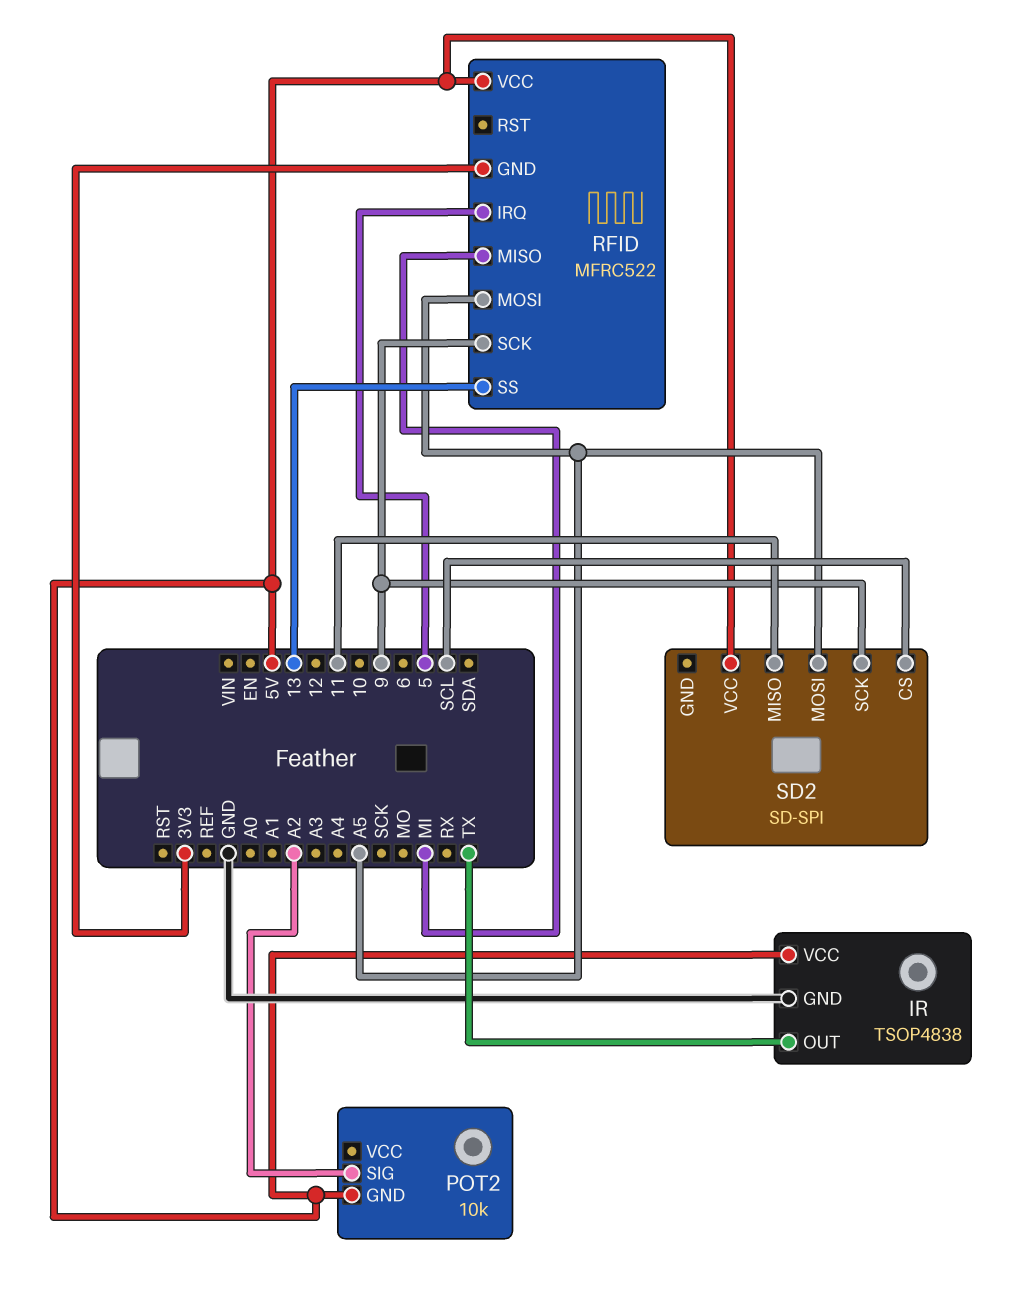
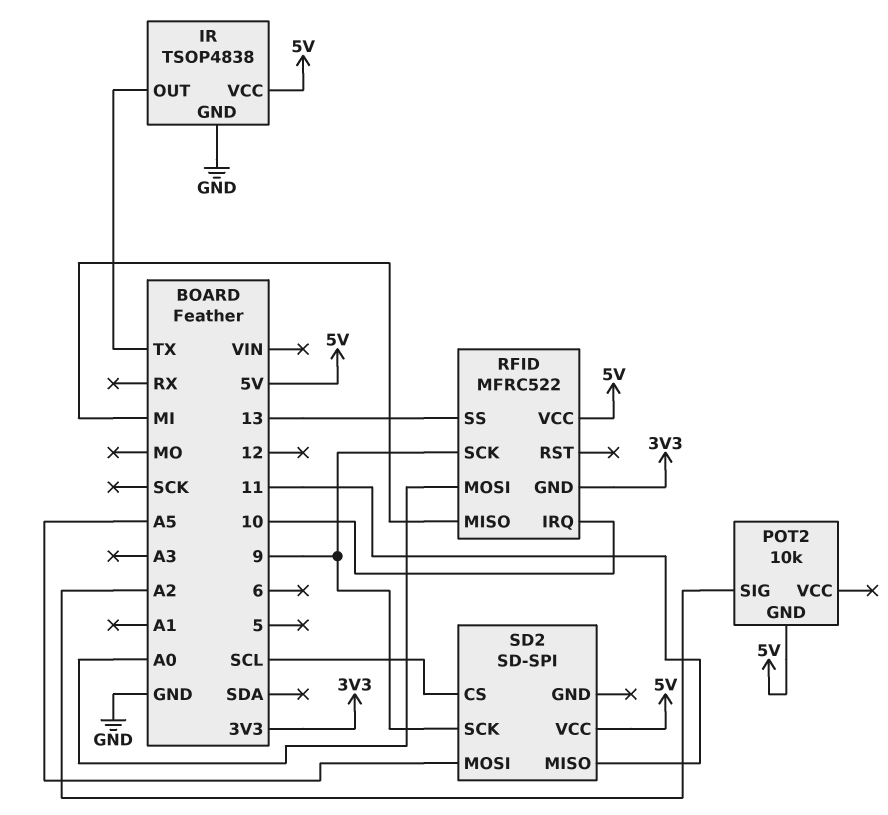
RFID pin IRQ: 5 -> 10
RFID pin MOSI: A5 -> A0

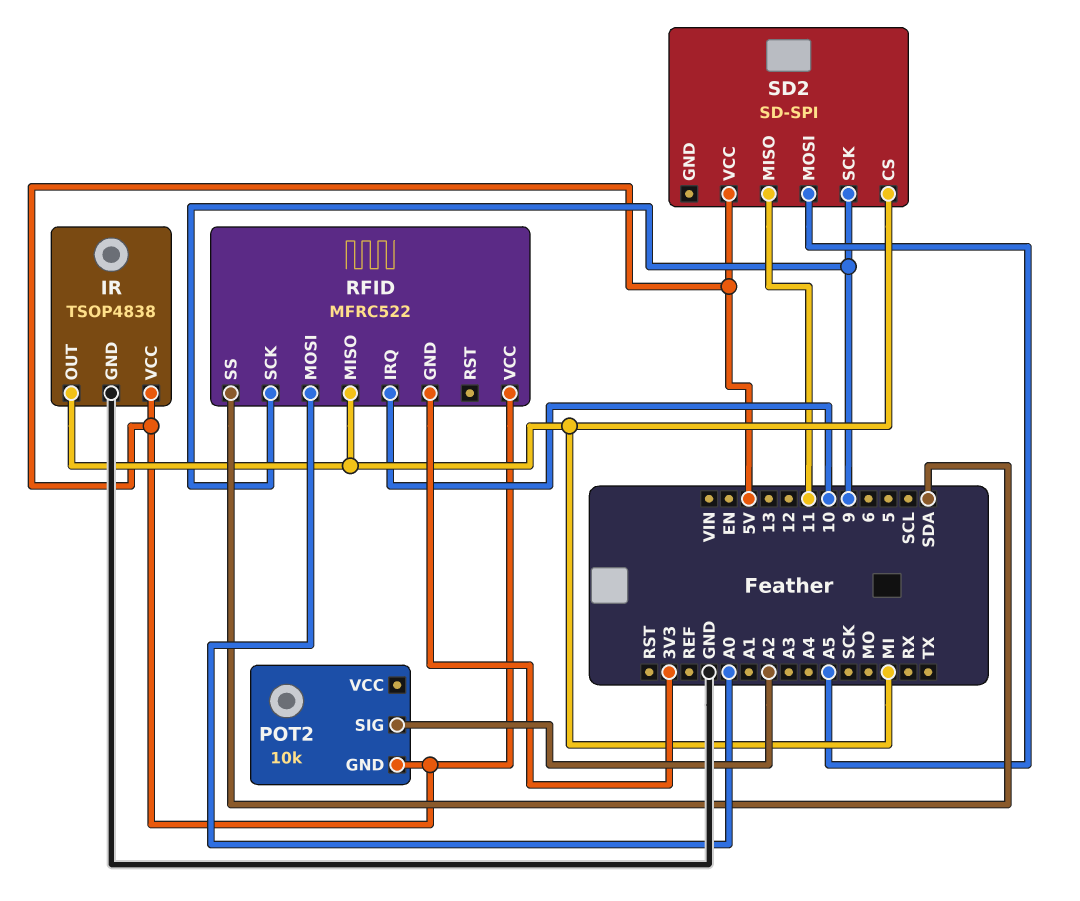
IR pin OUT: TX -> MI
RFID pin SS: 13 -> SDA
SD2 pin CS: SCL -> MI

